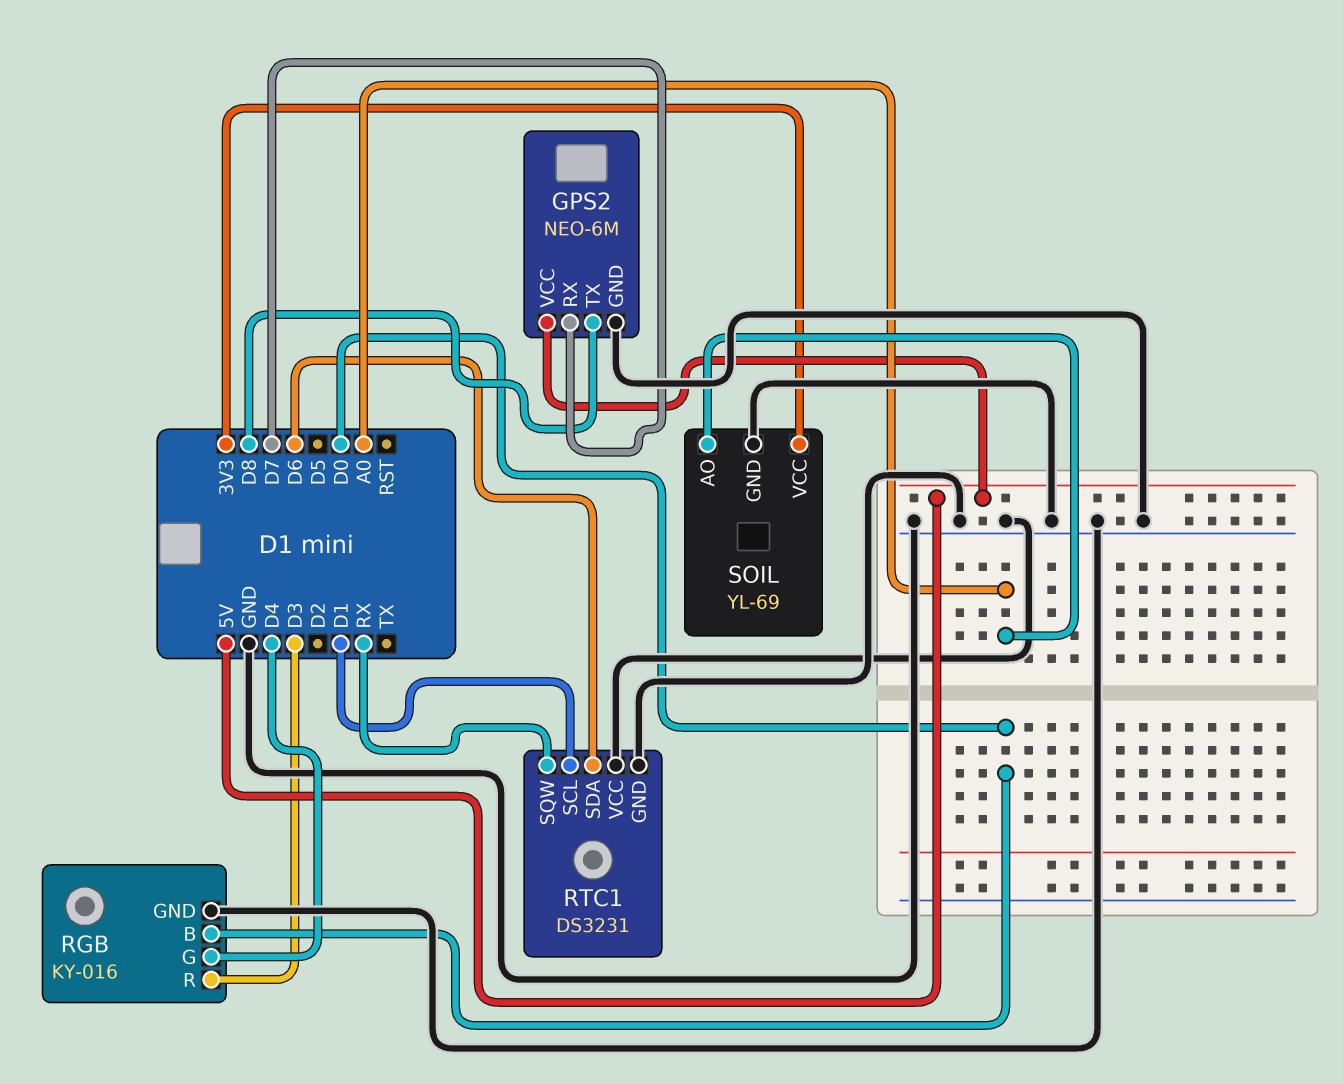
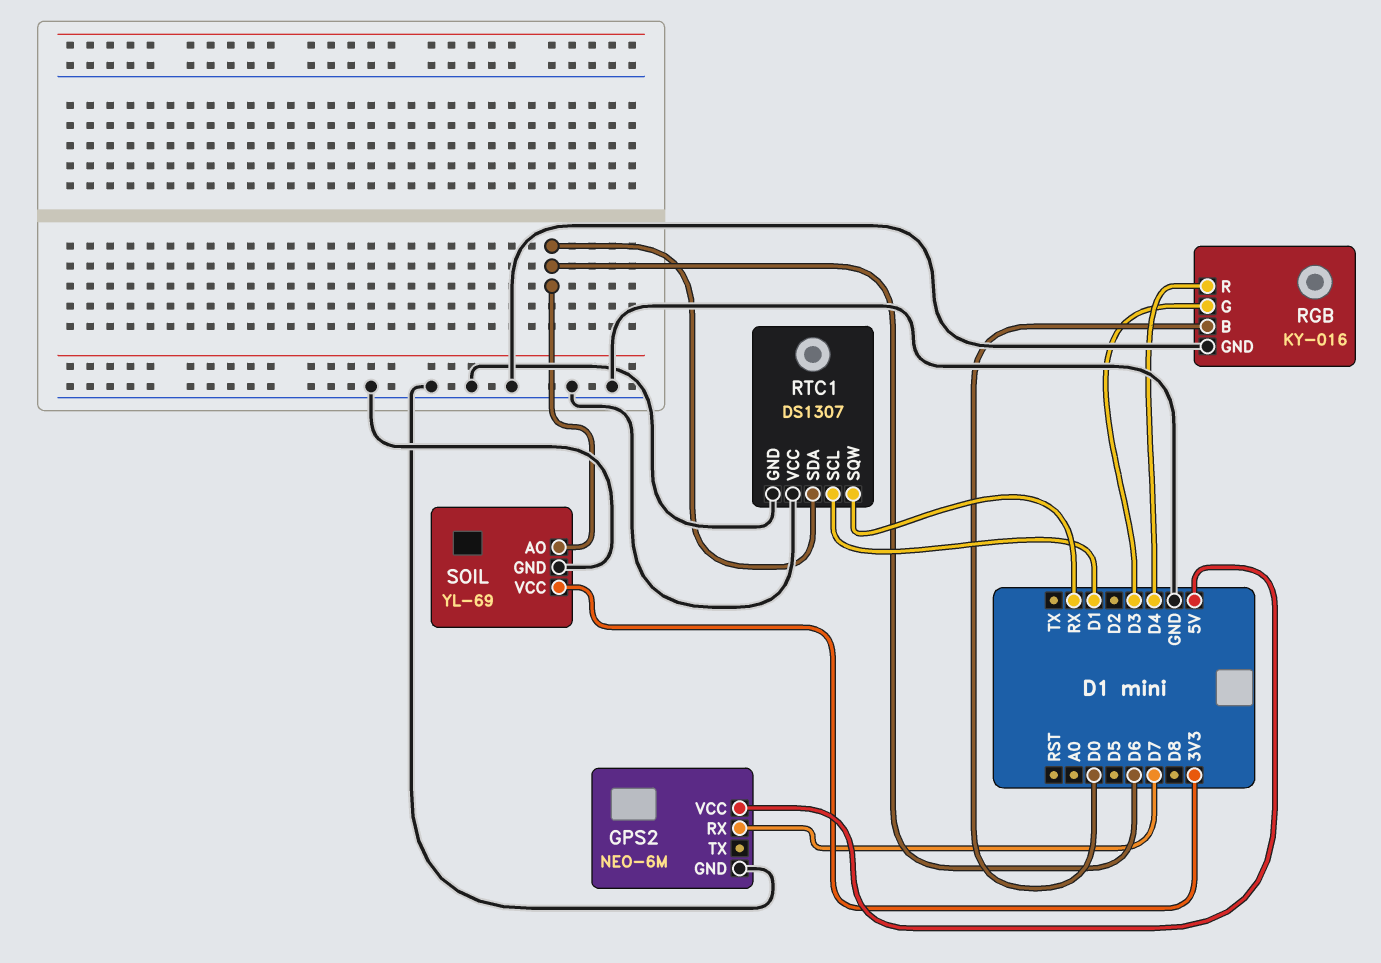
GPS2 pin TX: D8 -> none
RGB pin G: D4 -> D3
RGB pin R: D3 -> D4
RTC1: DS3231 -> DS1307
SOIL pin AO: A0 -> D6

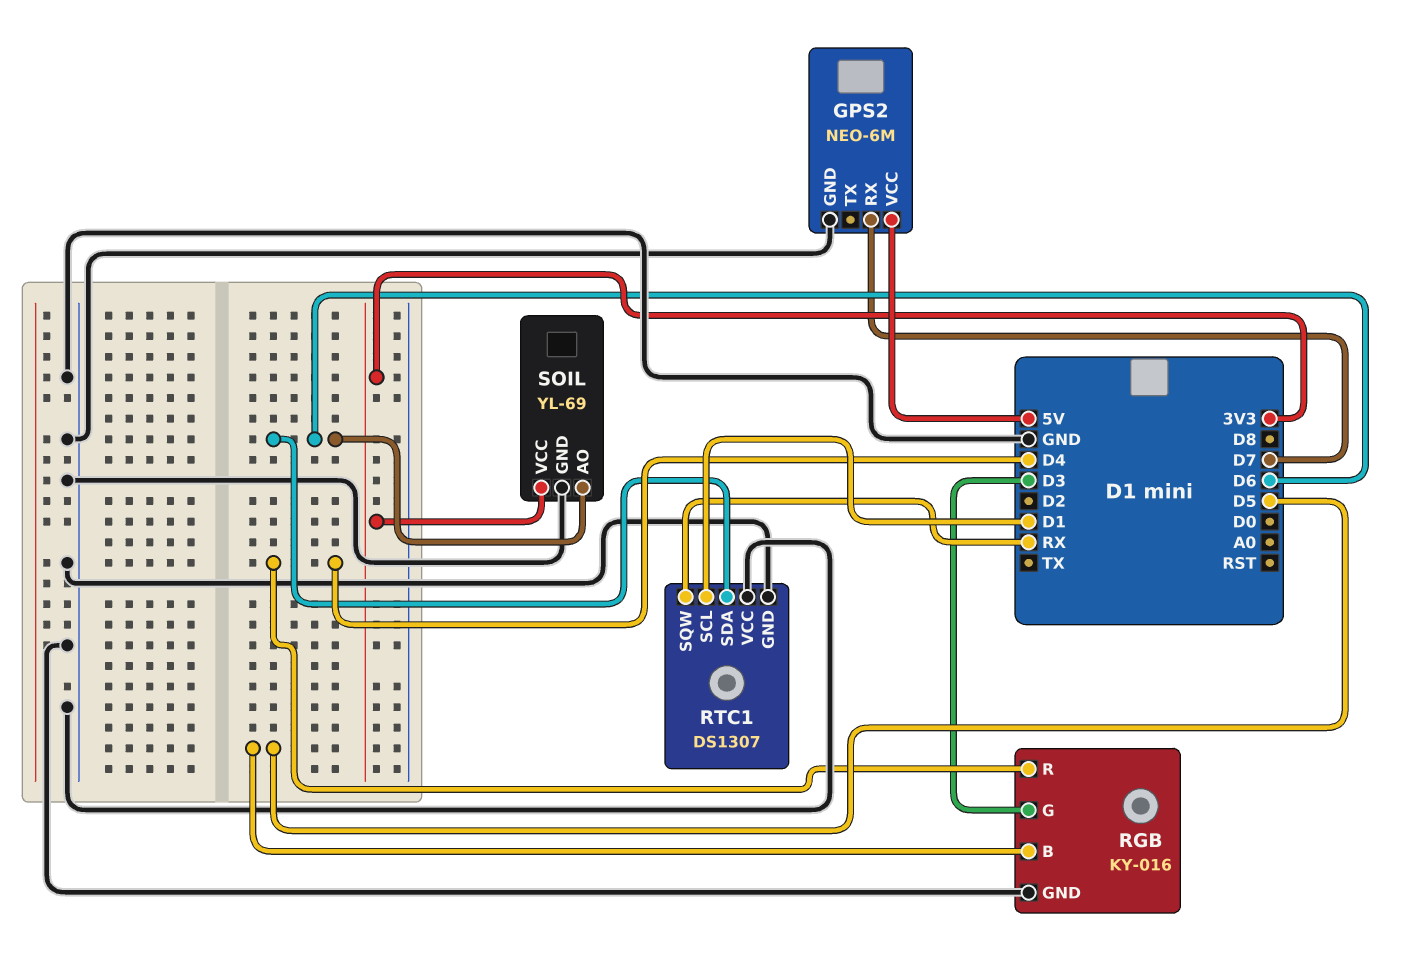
RGB pin B: D0 -> D5

